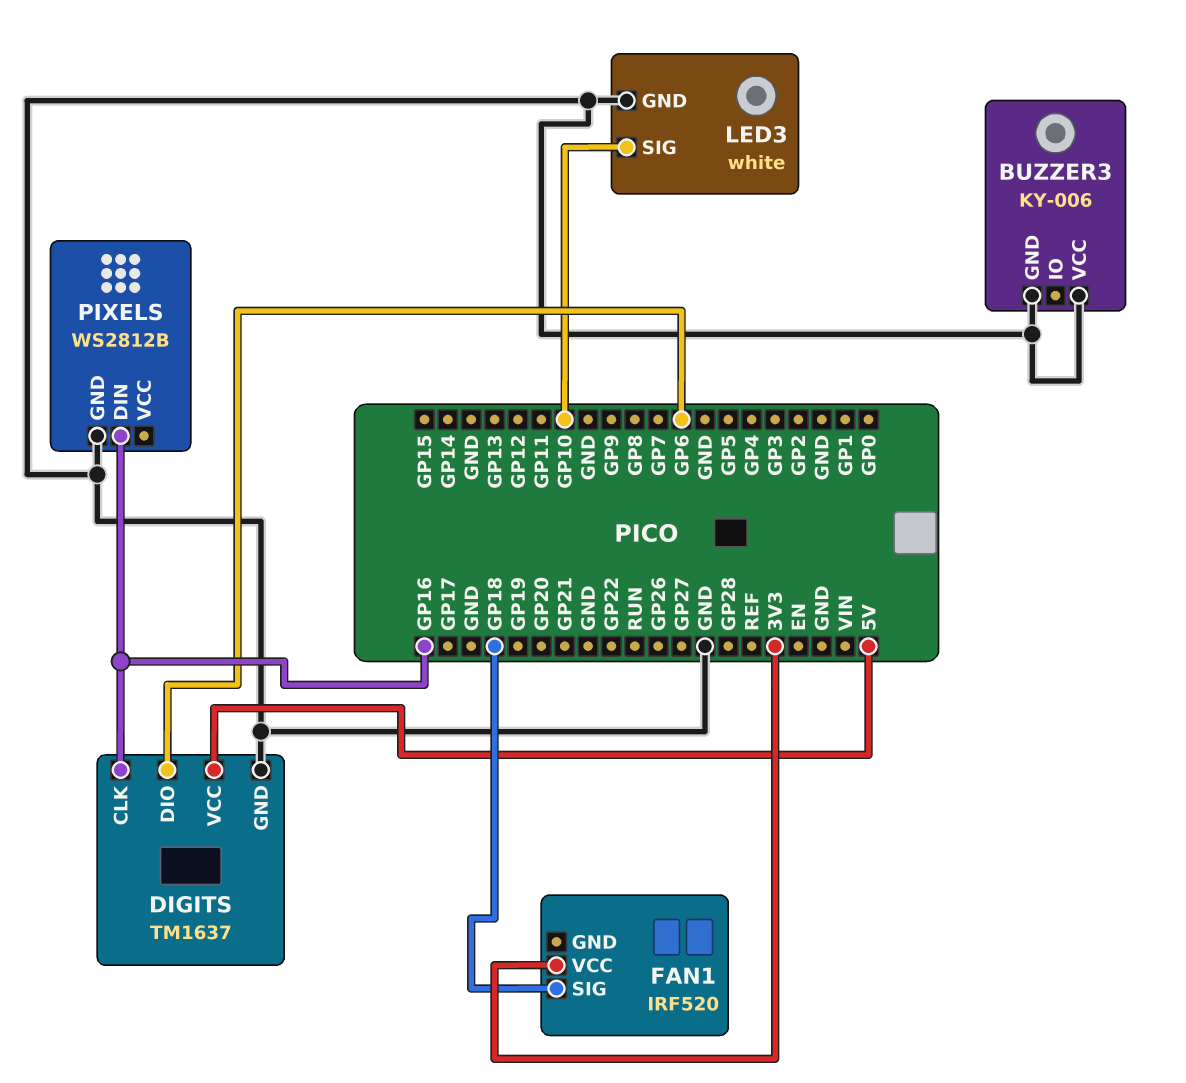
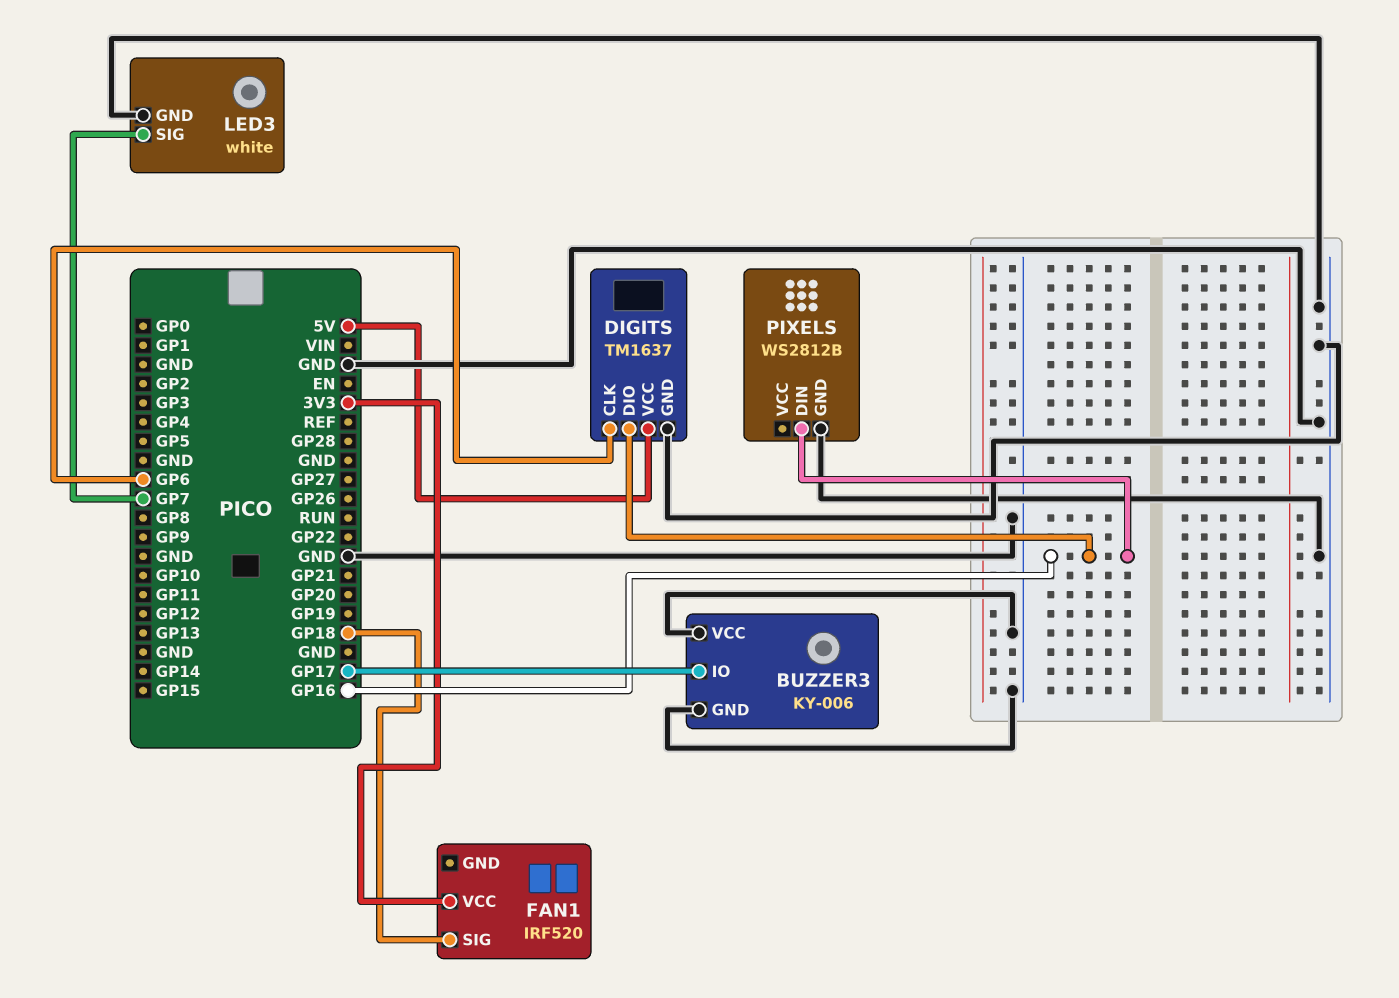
BUZZER3 pin IO: none -> GP17
DIGITS pin CLK: GP16 -> GP6
DIGITS pin DIO: GP6 -> GP16
LED3 pin SIG: GP10 -> GP7

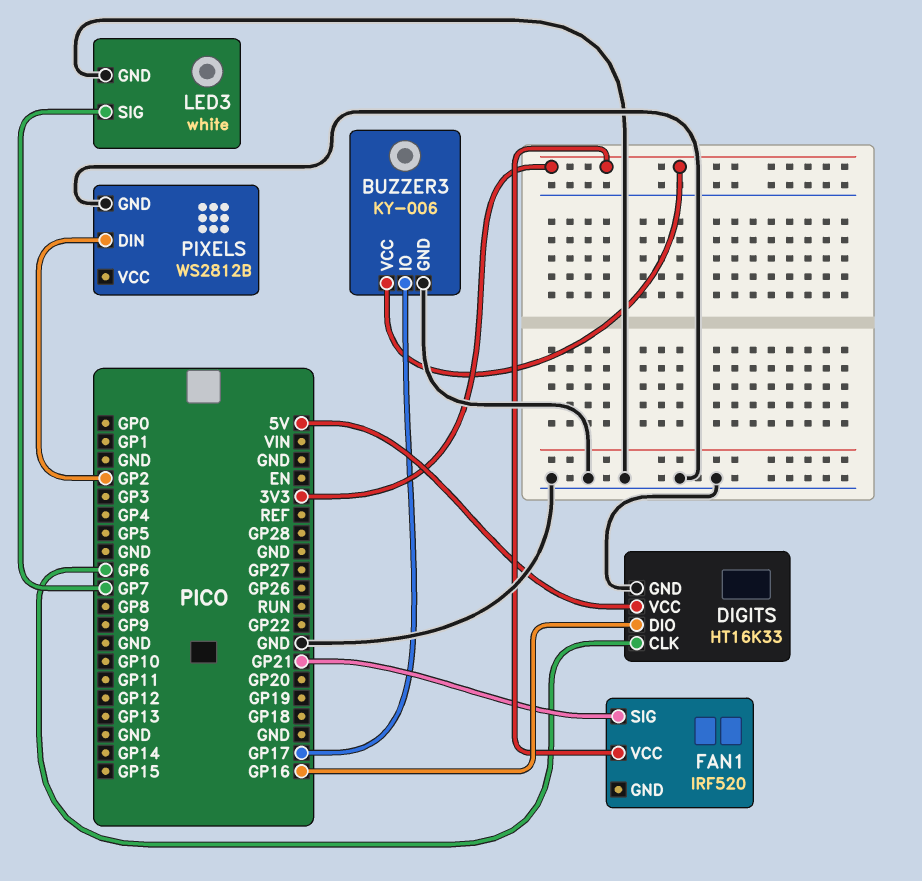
BUZZER3 pin VCC: GND -> 3V3
DIGITS: TM1637 -> HT16K33
FAN1 pin SIG: GP18 -> GP21
PIXELS pin DIN: GP16 -> GP2

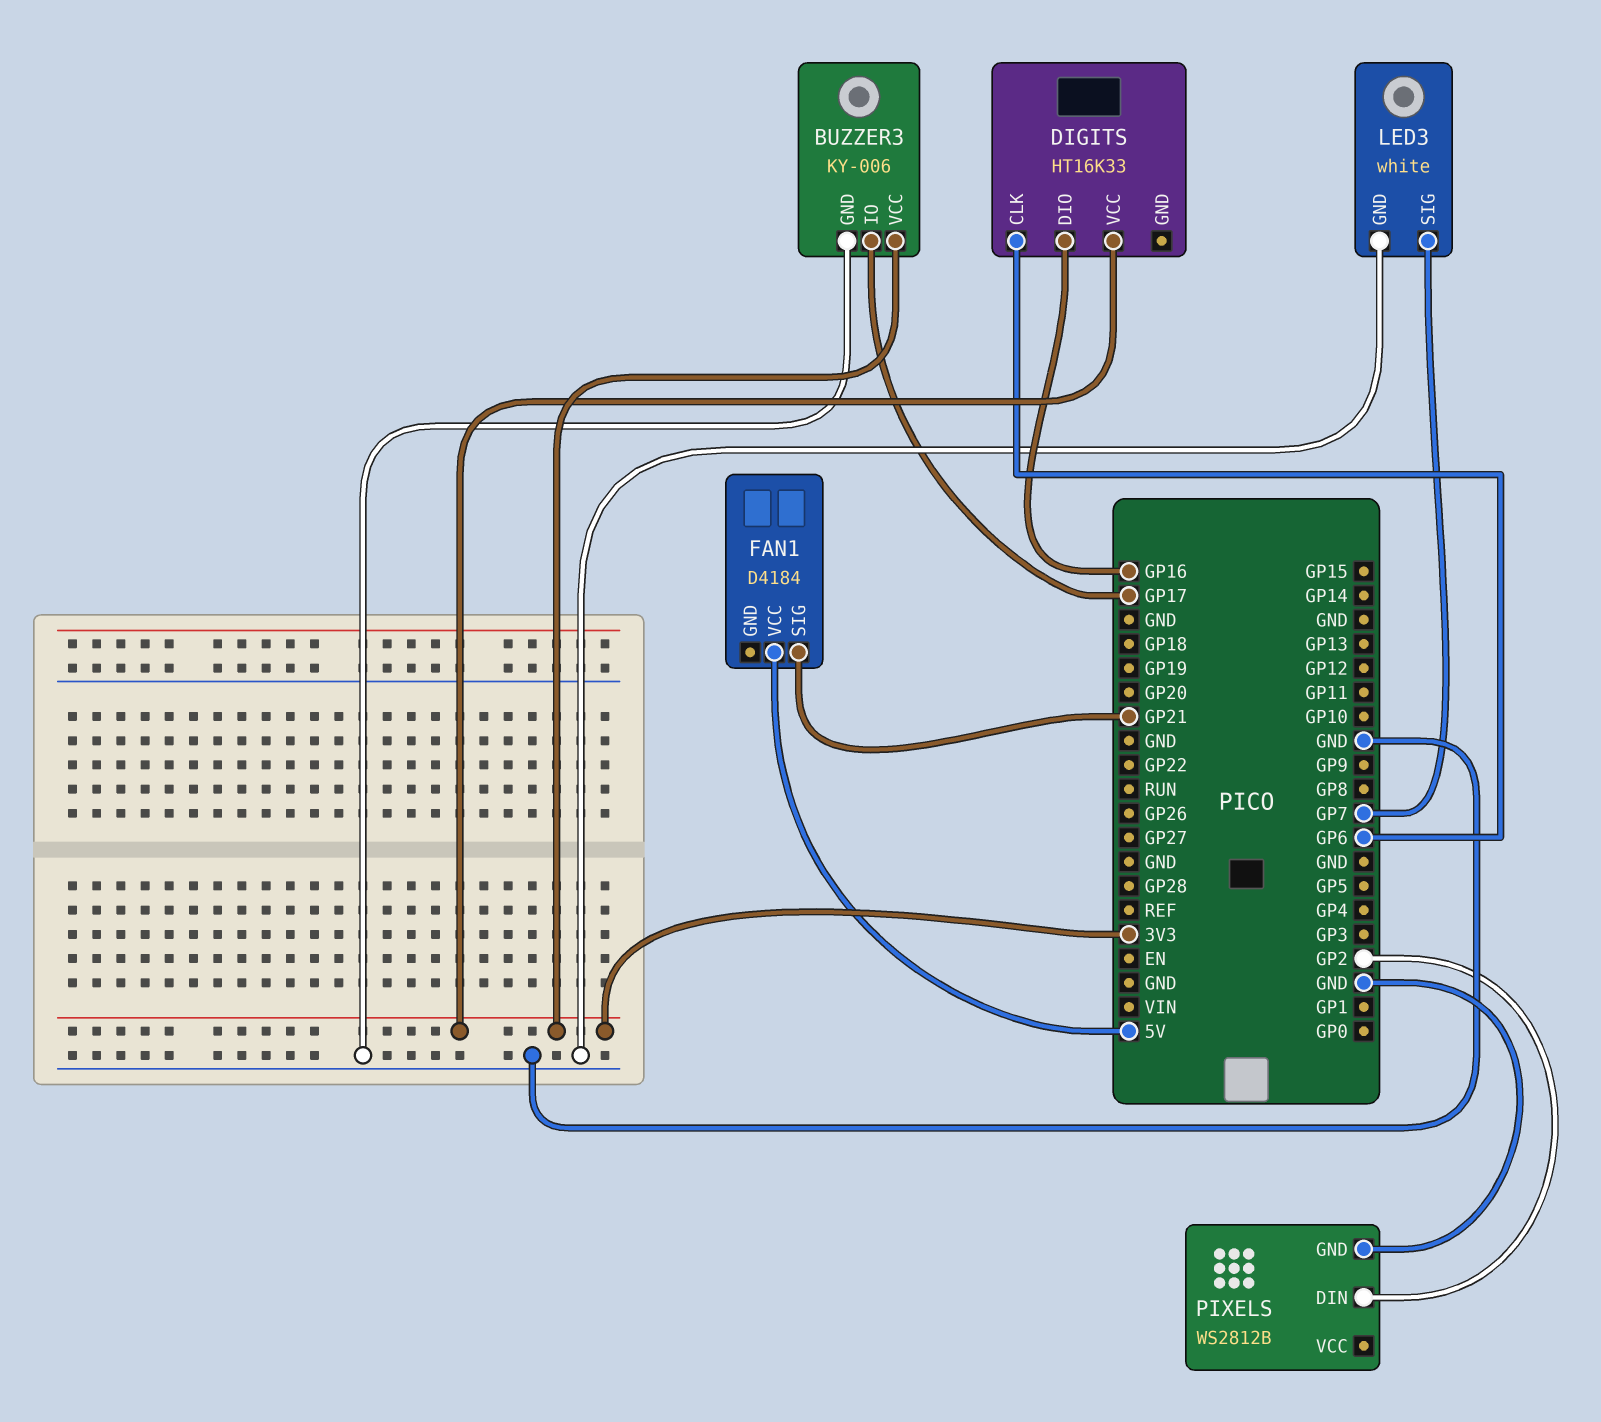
DIGITS pin GND: GND -> none
DIGITS pin VCC: 5V -> 3V3
FAN1: IRF520 -> D4184
FAN1 pin VCC: 3V3 -> 5V

